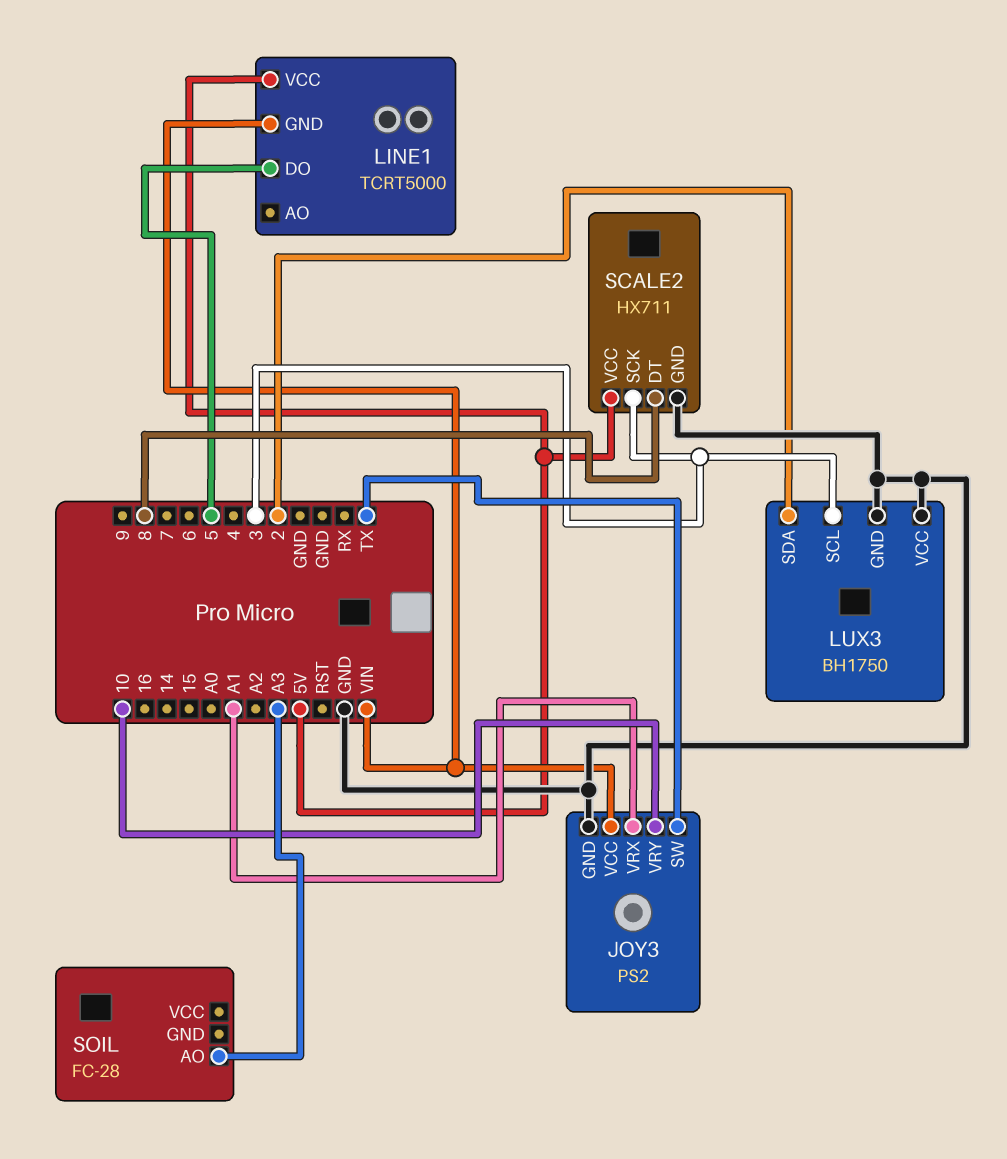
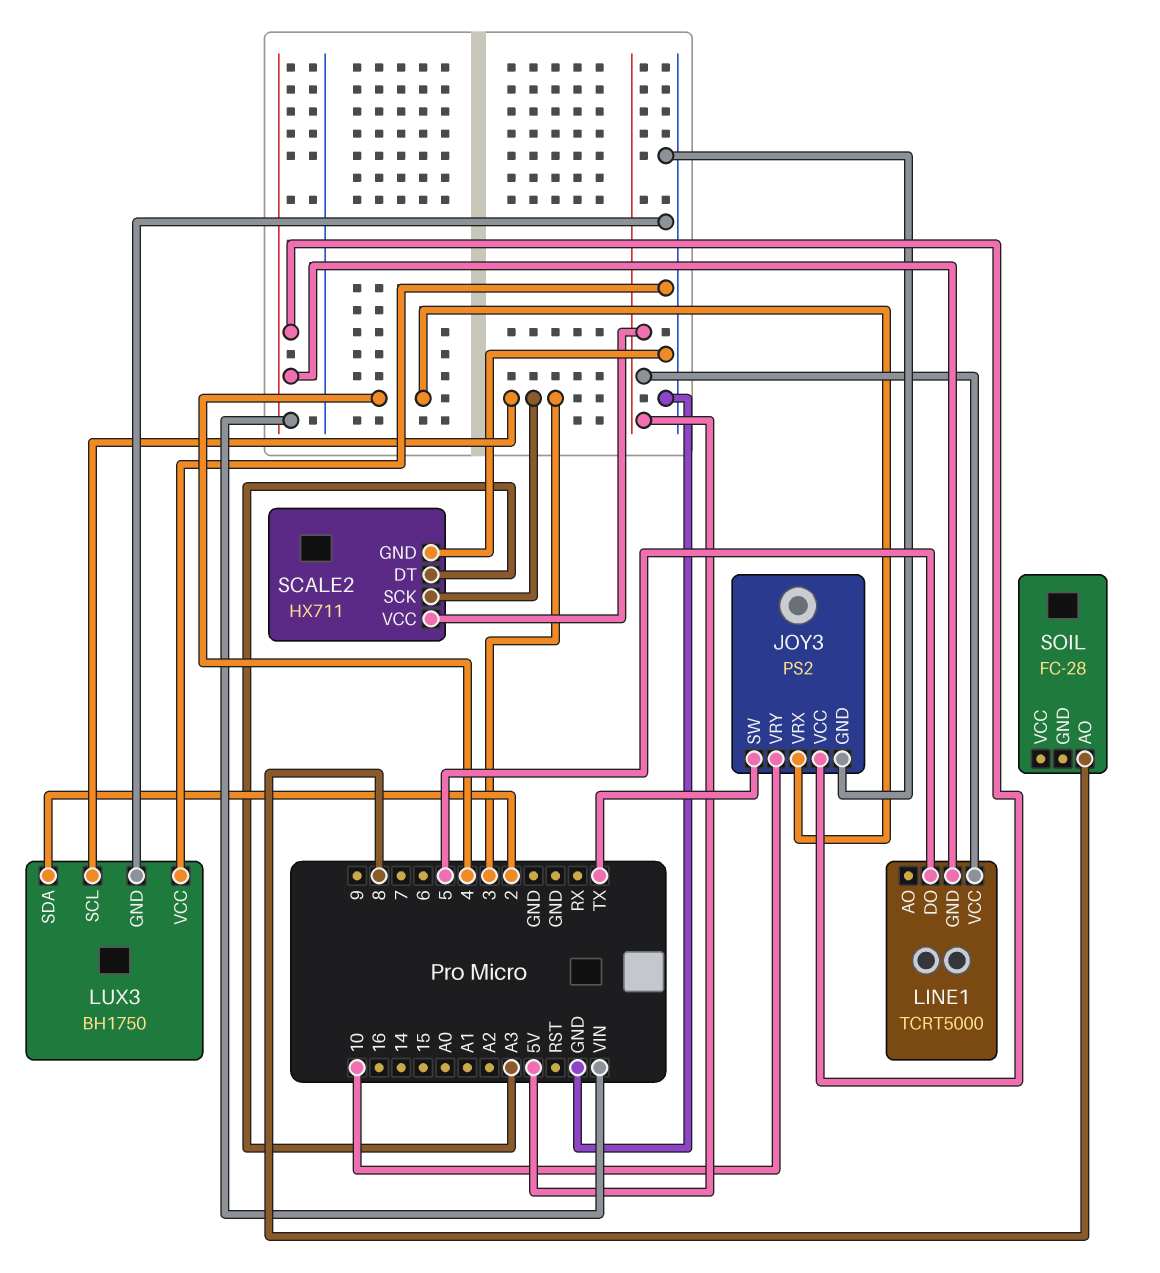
JOY3 pin VRX: A1 -> 4
SCALE2 pin DT: 8 -> A3
SOIL pin AO: A3 -> 8

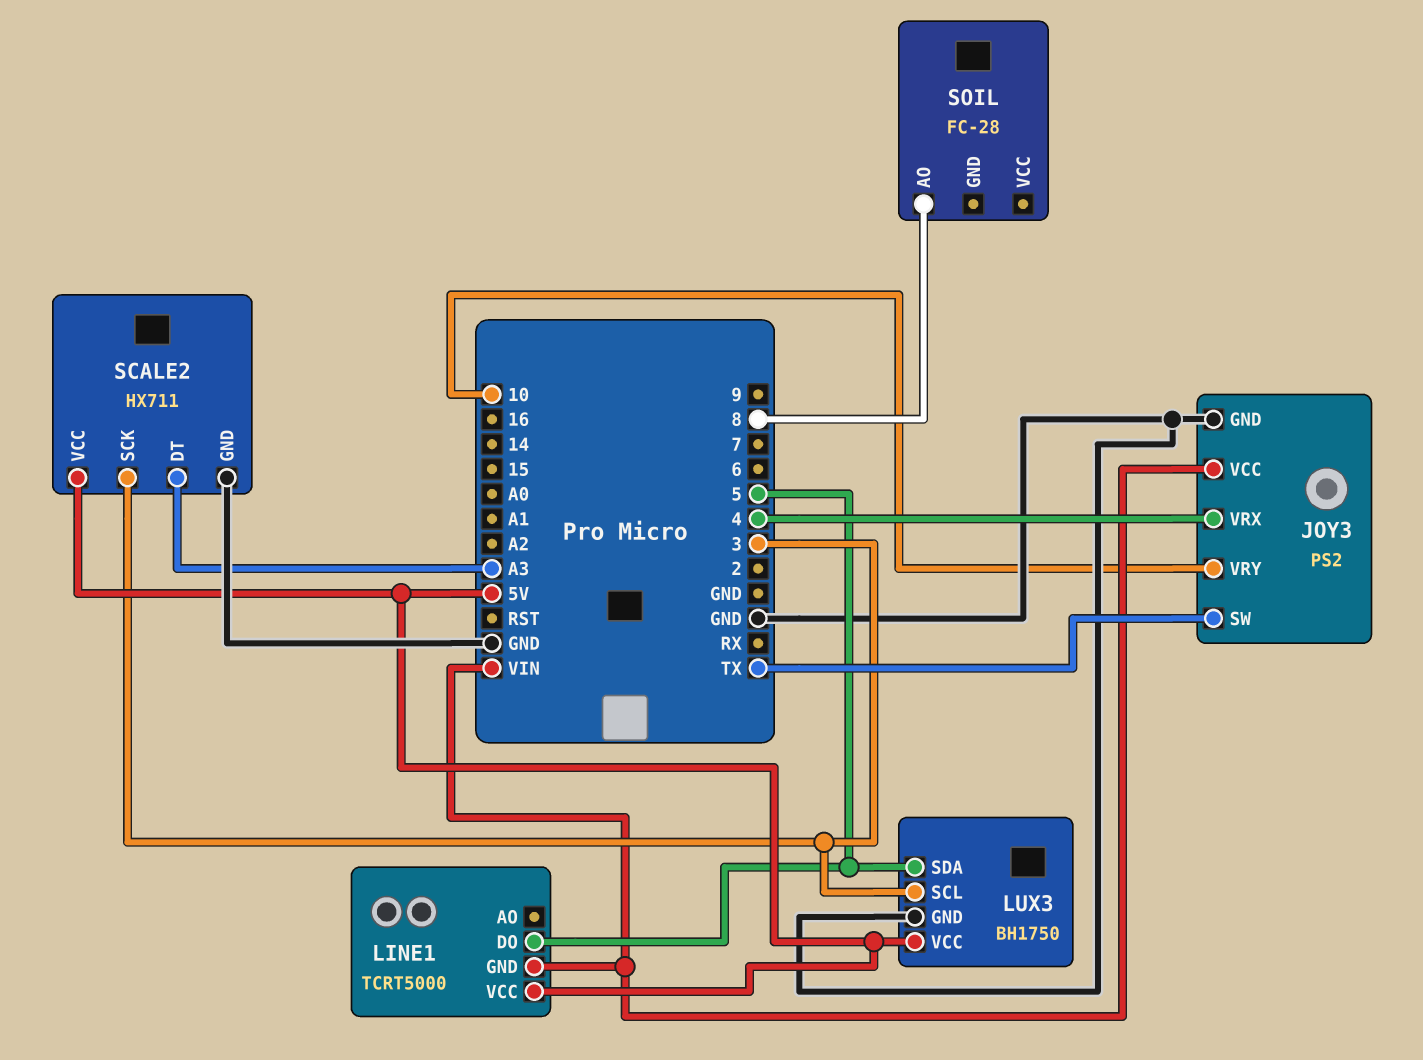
LUX3 pin SDA: 2 -> 5
LUX3 pin VCC: GND -> 5V

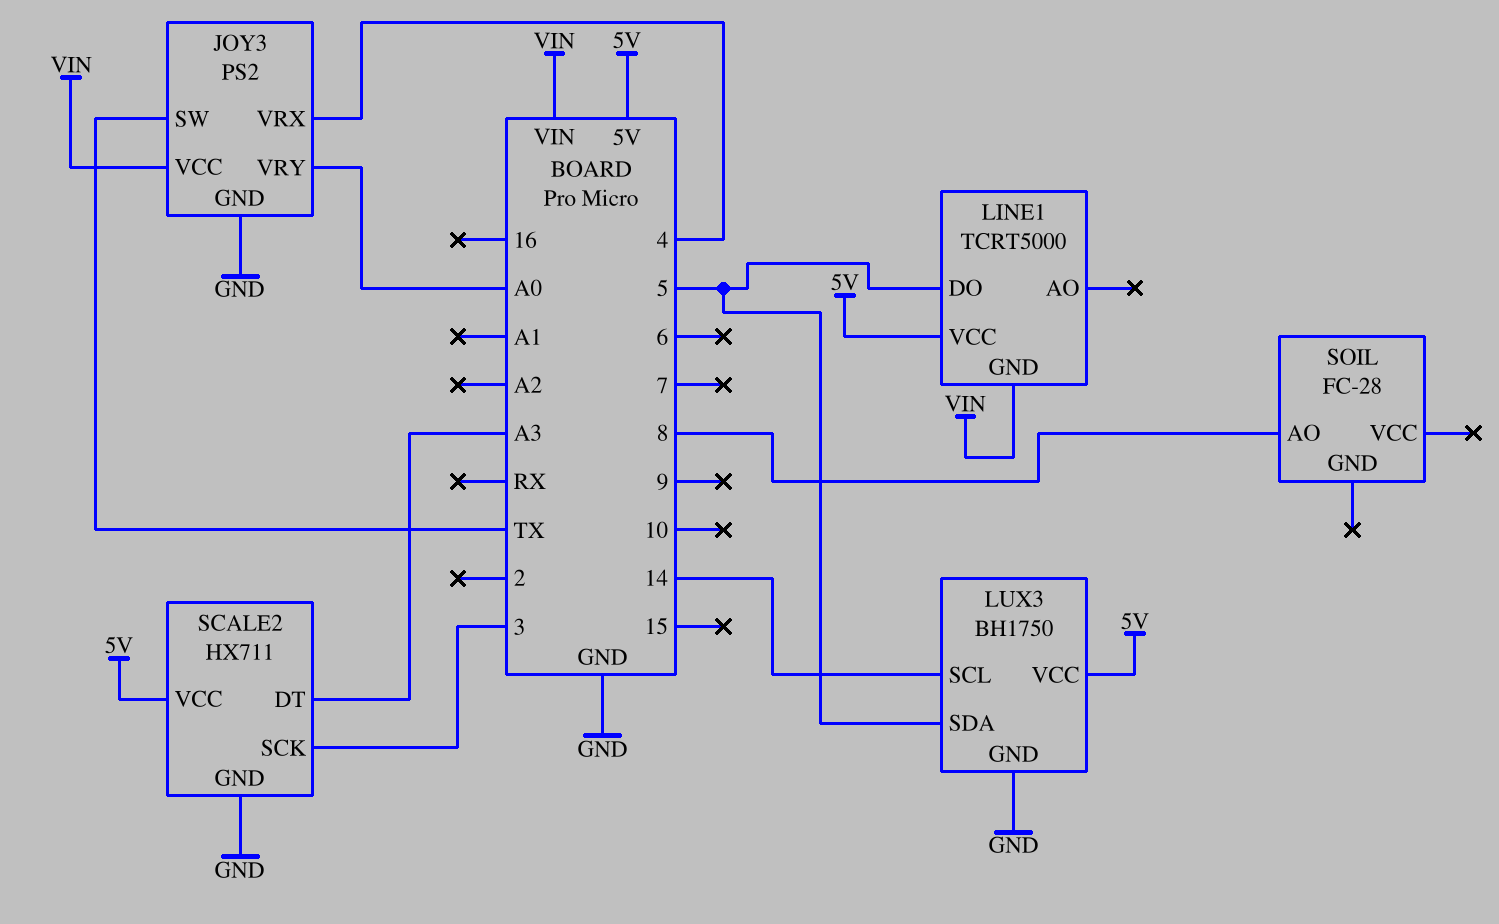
JOY3 pin VRY: 10 -> A0
LUX3 pin SCL: 3 -> 14

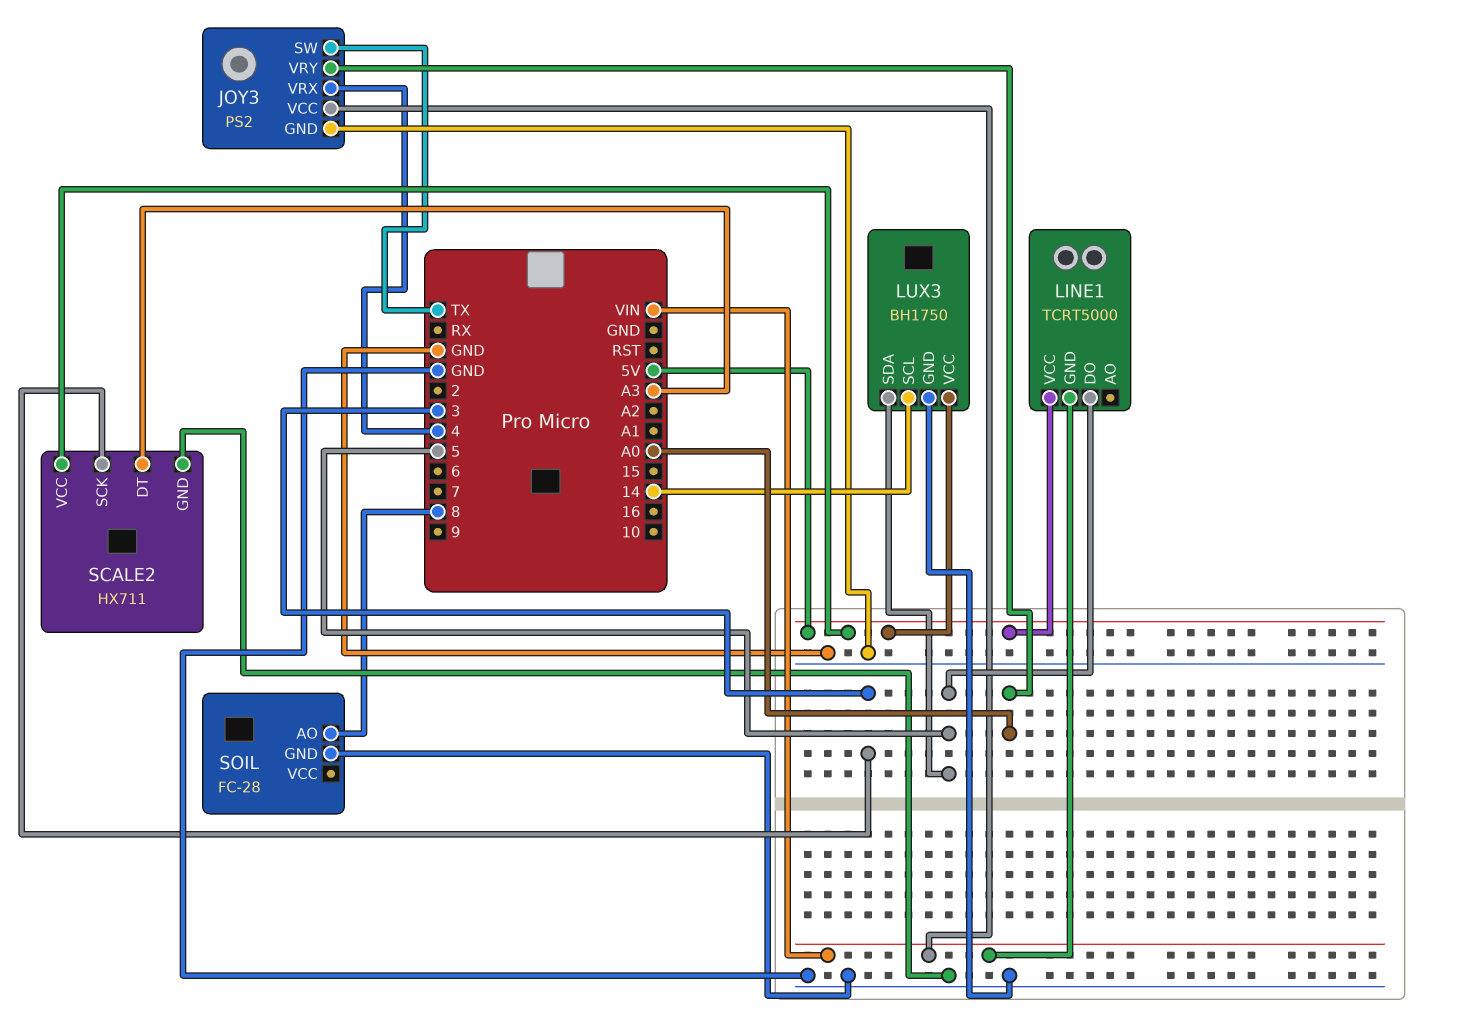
SOIL pin GND: none -> GND

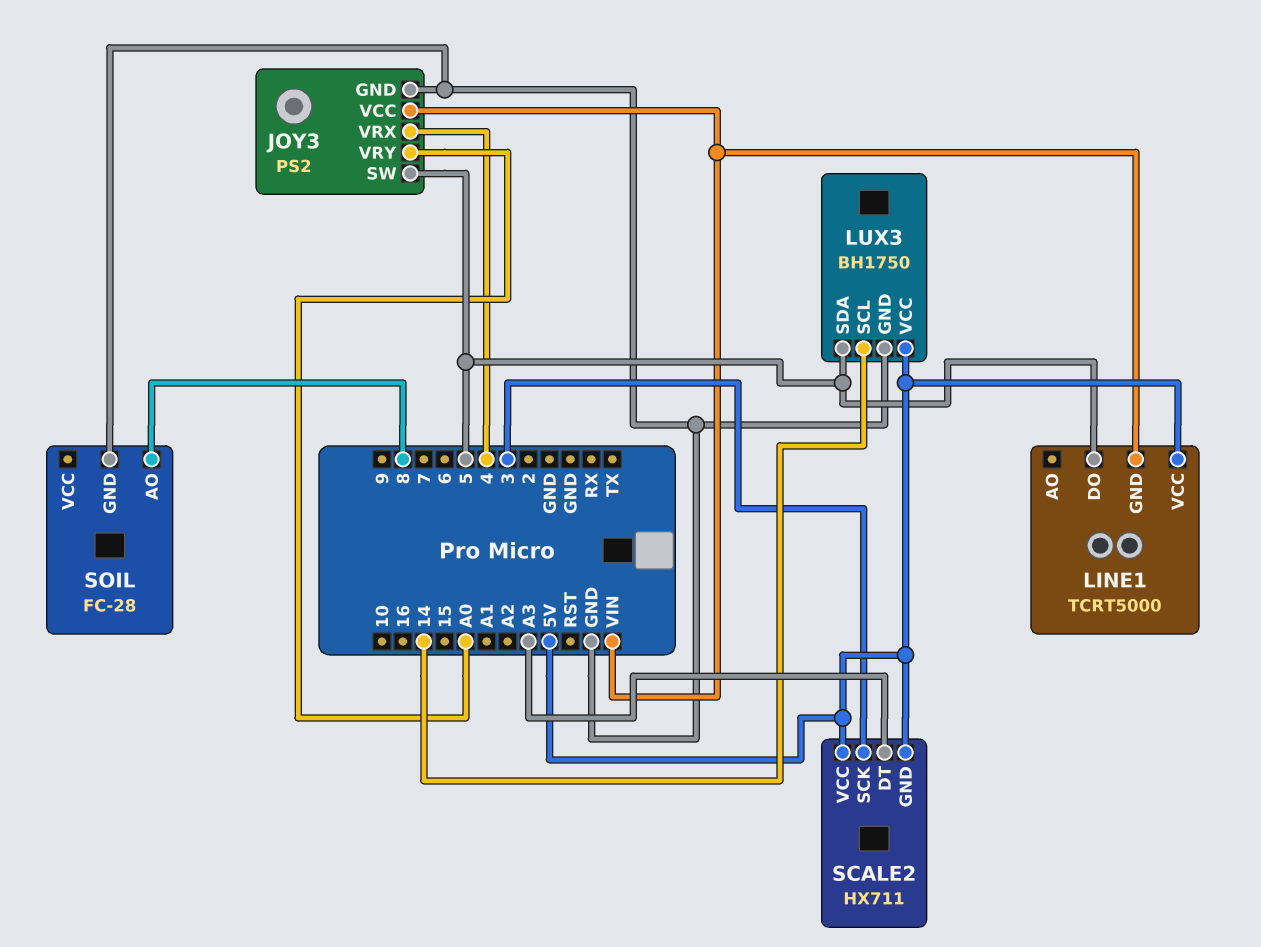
JOY3 pin SW: TX -> 5
SCALE2 pin GND: GND -> 5V

